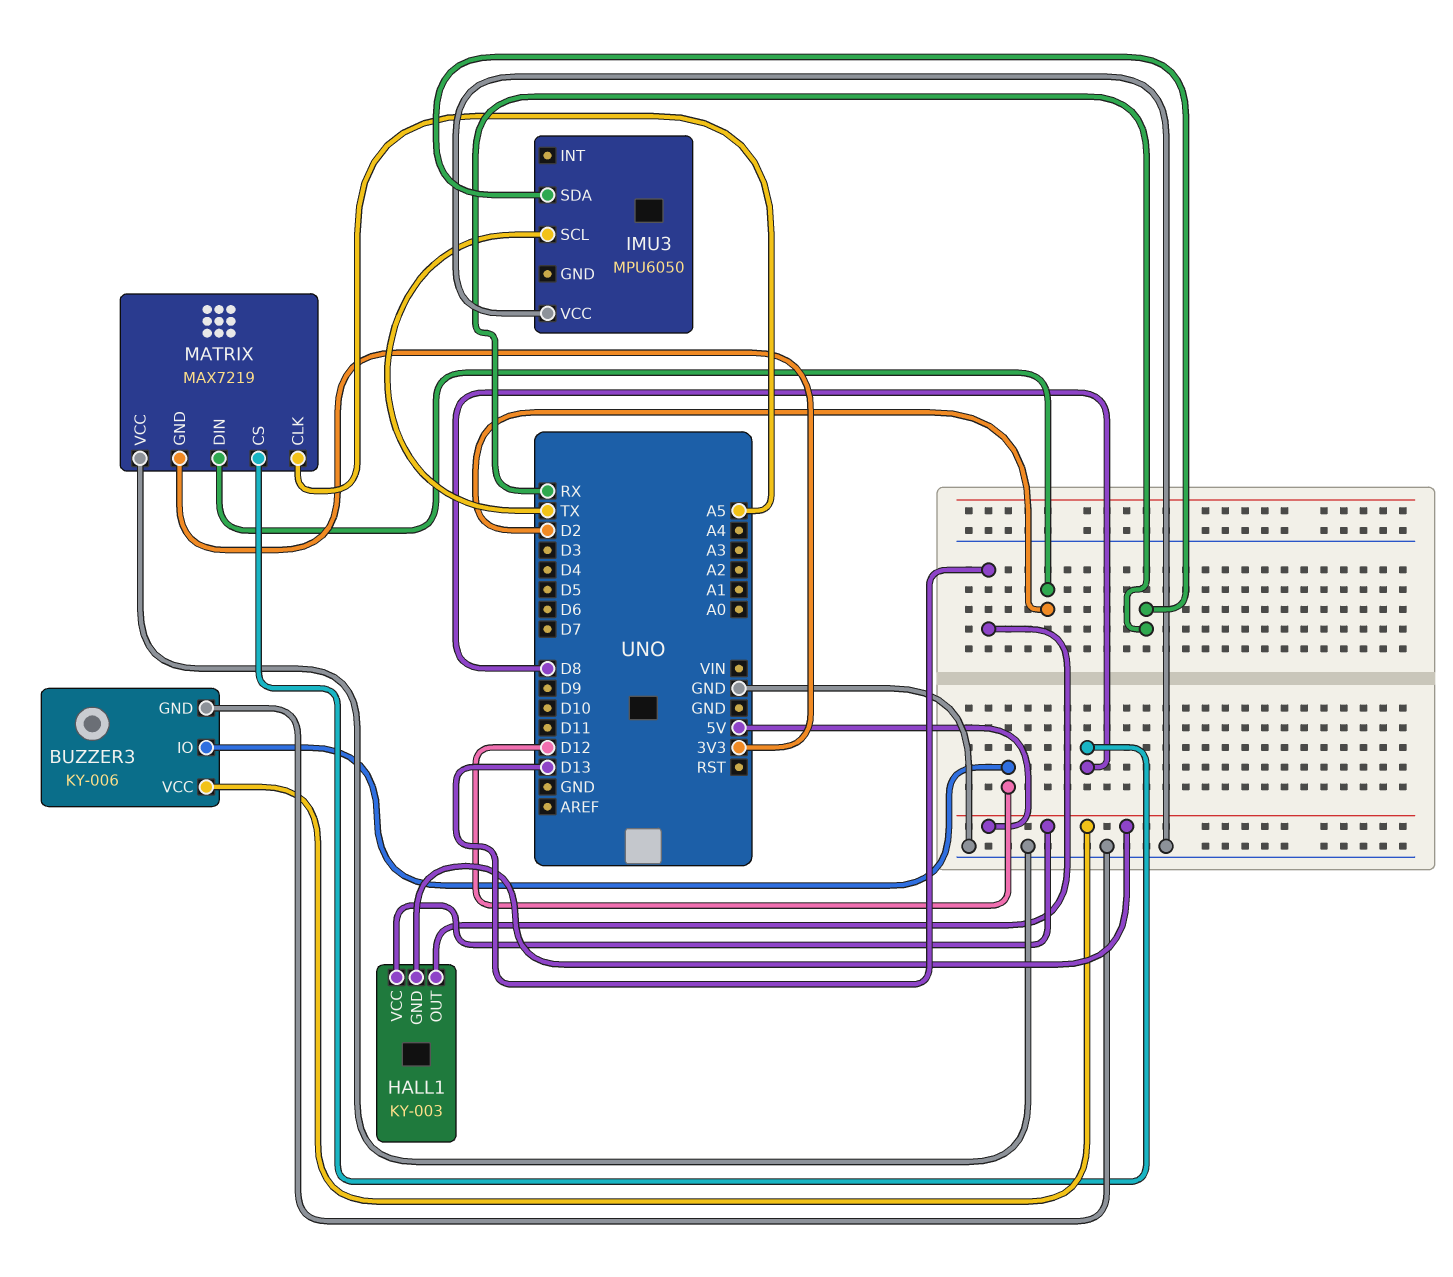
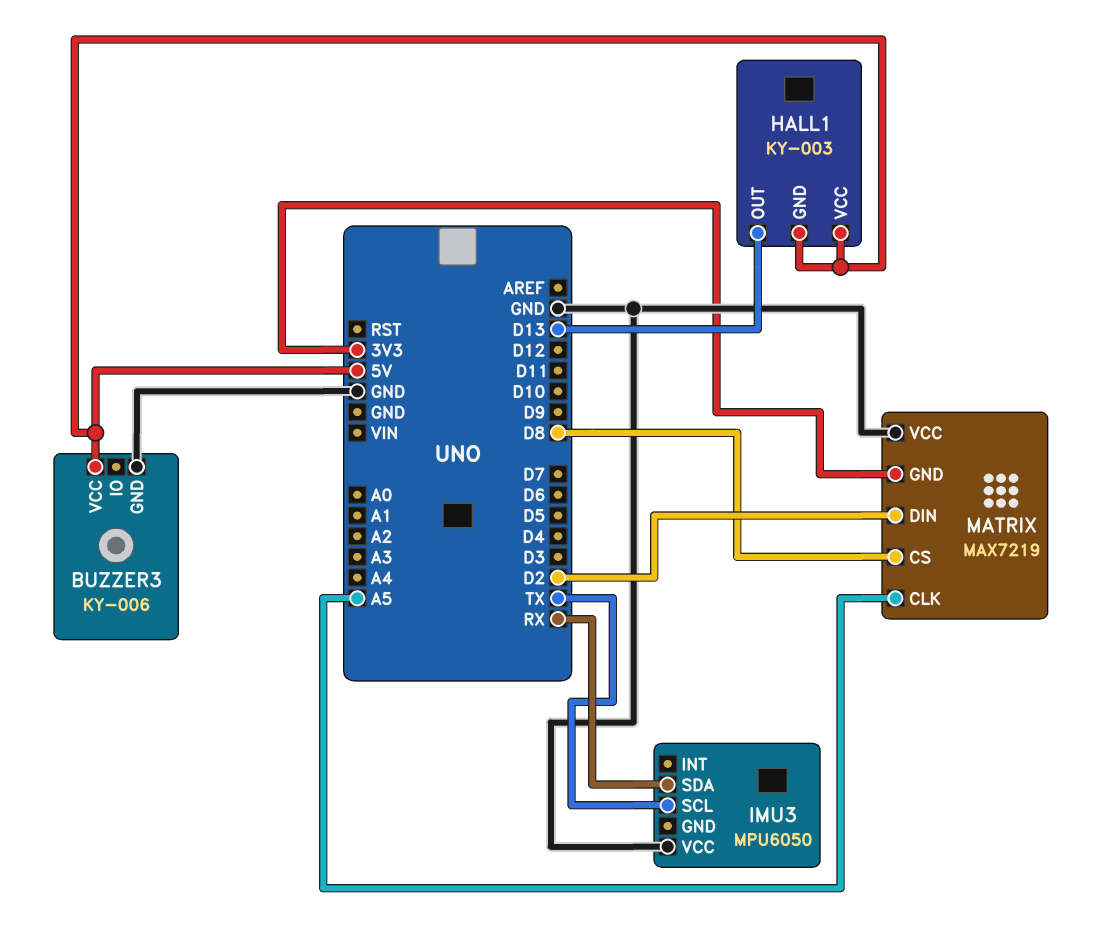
BUZZER3 pin IO: D12 -> none

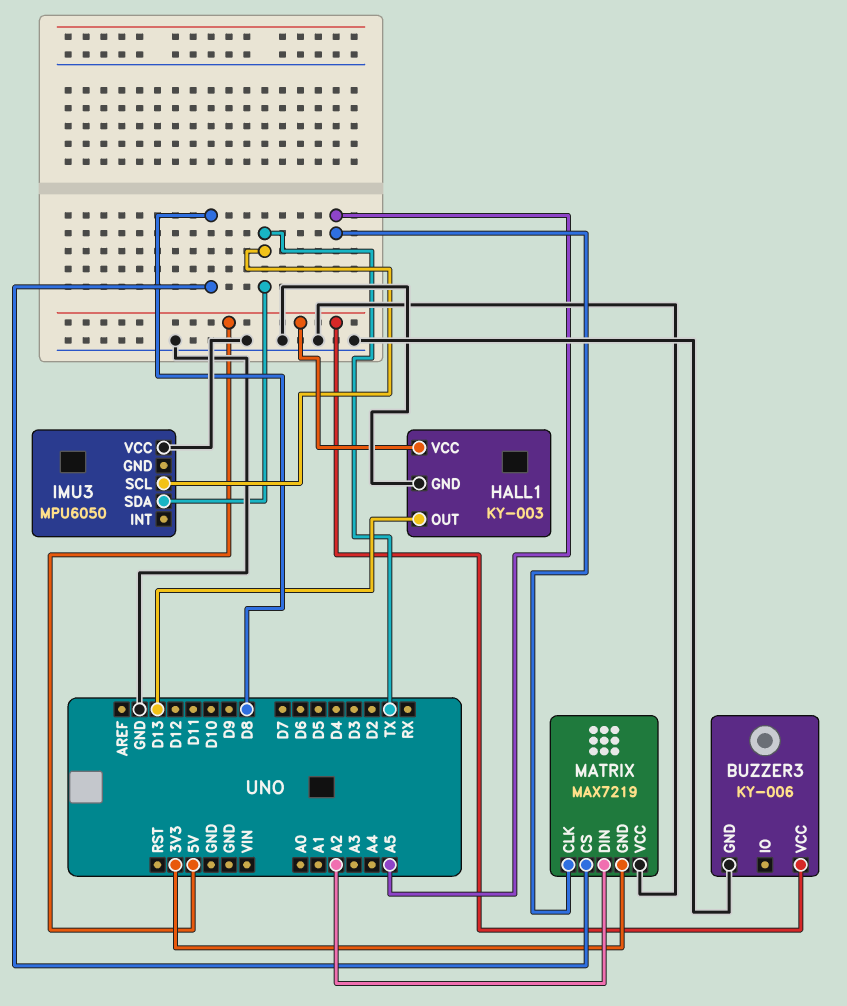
HALL1 pin GND: 5V -> GND
IMU3 pin SDA: RX -> TX
MATRIX pin DIN: D2 -> A2

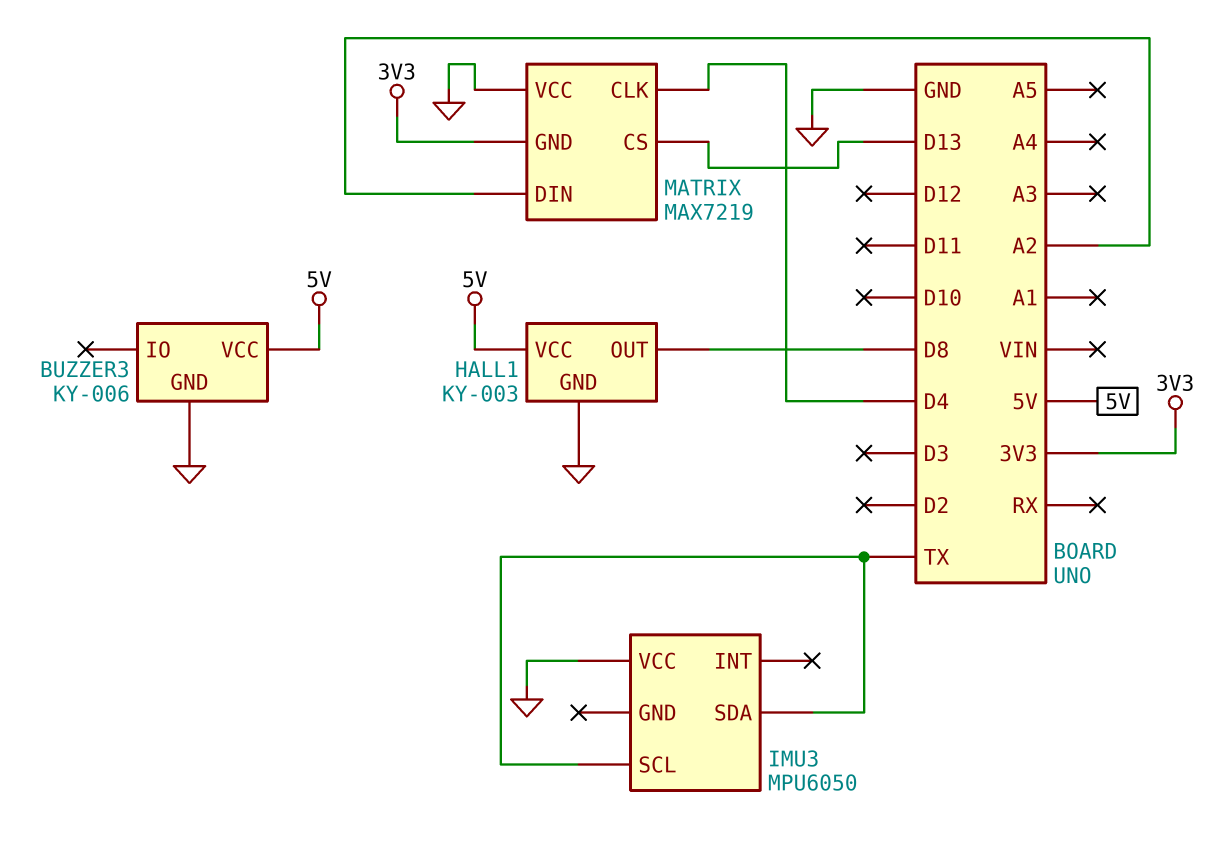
HALL1 pin OUT: D13 -> D8
MATRIX pin CLK: A5 -> D4
MATRIX pin CS: D8 -> D13

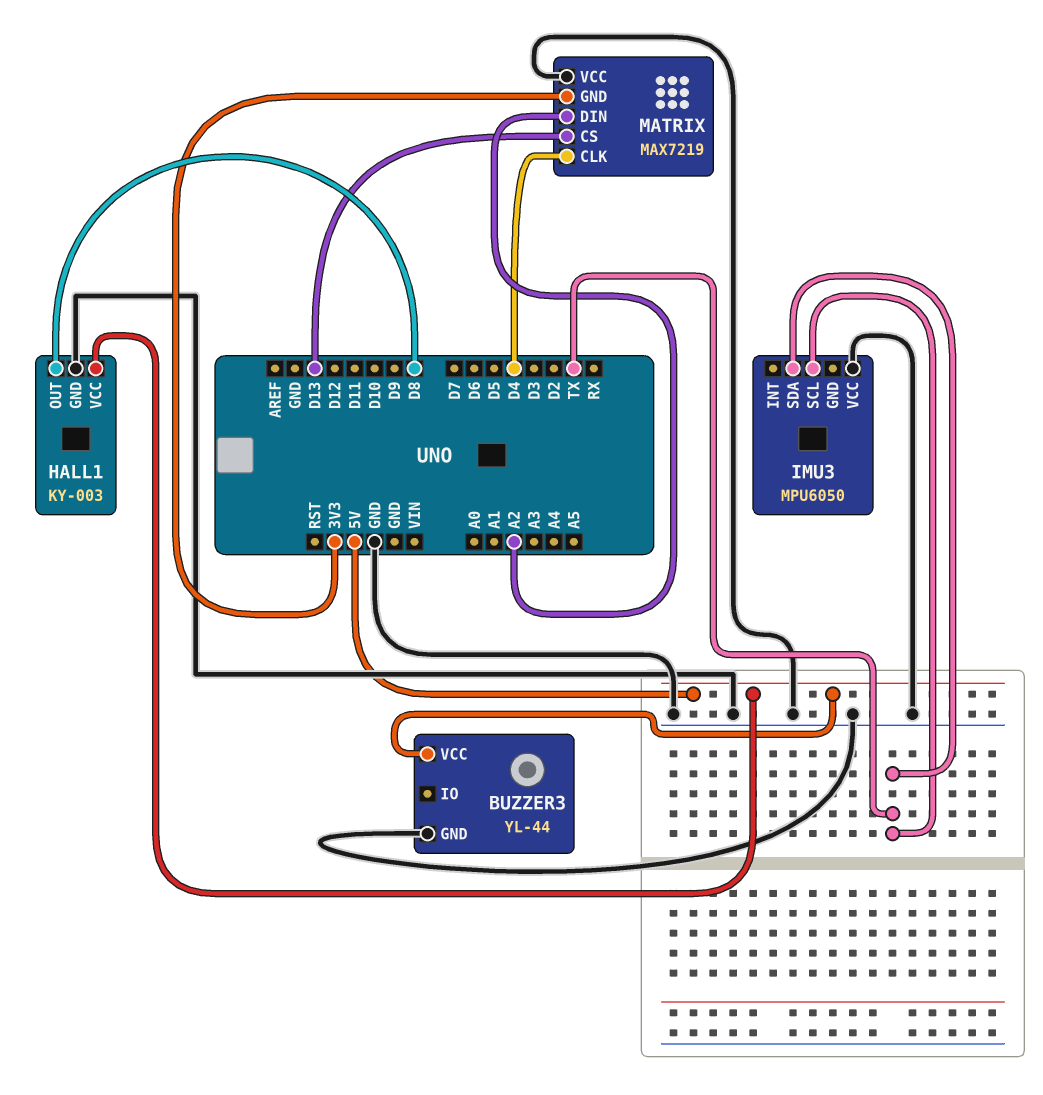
BUZZER3: KY-006 -> YL-44

